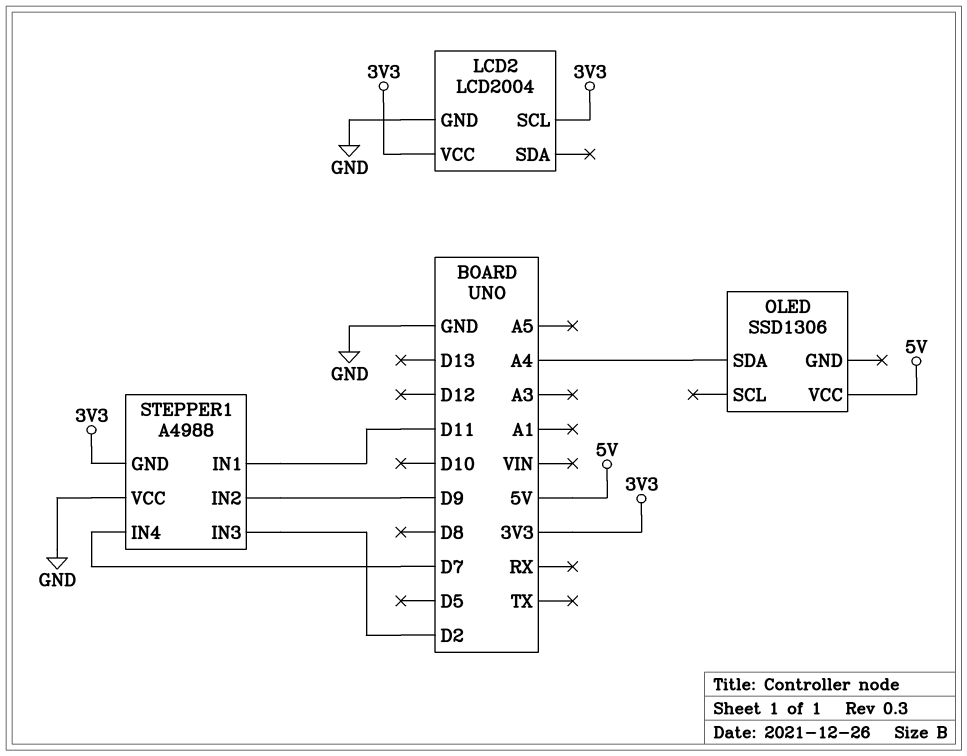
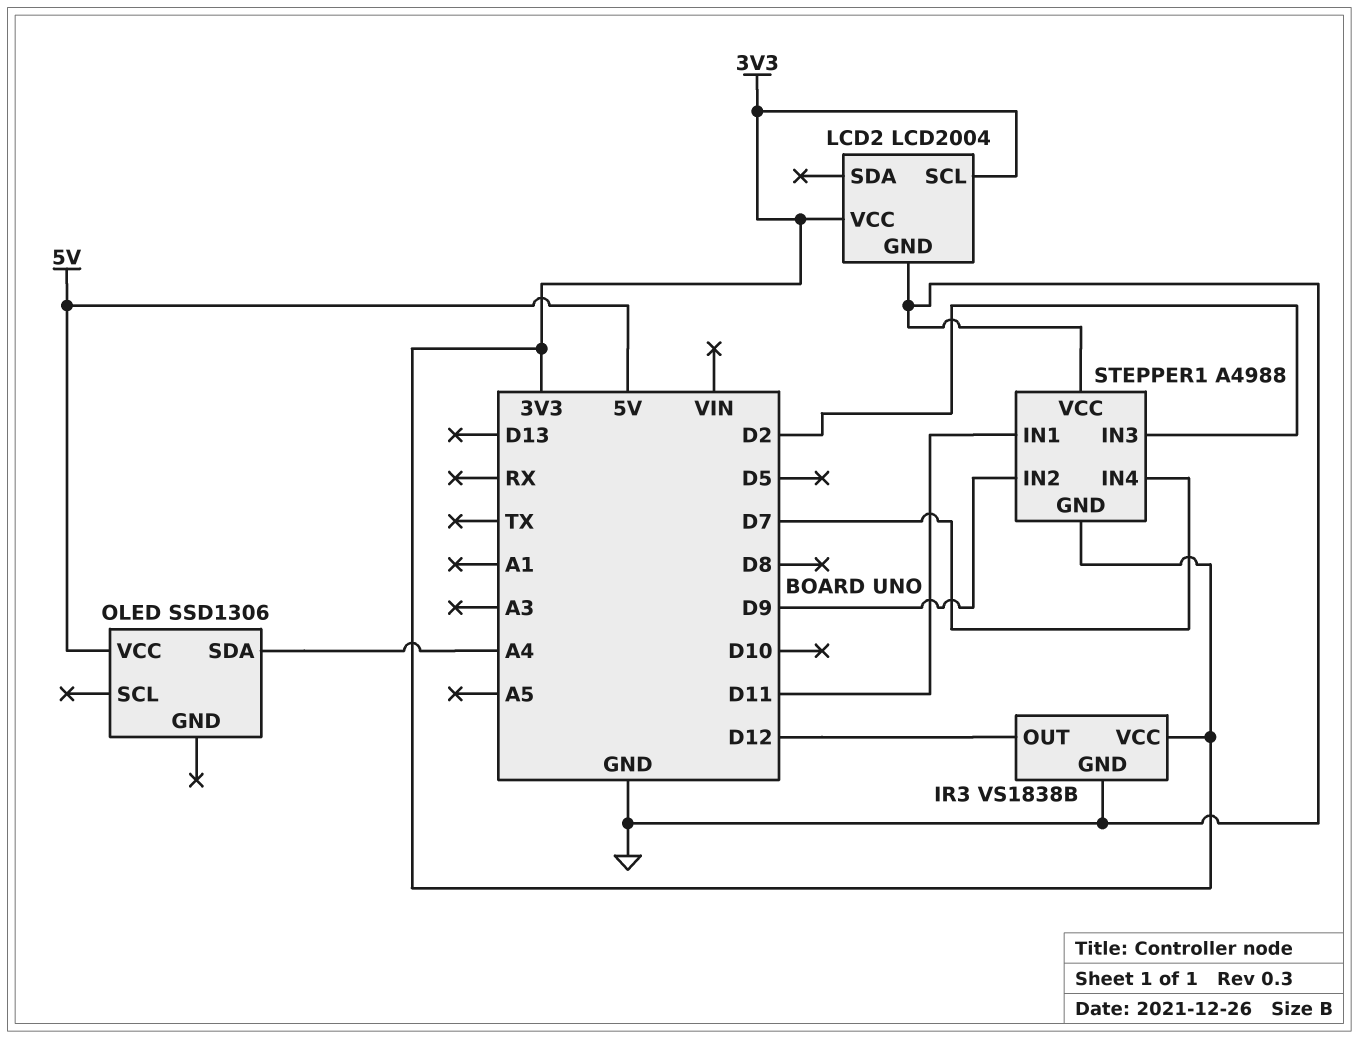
IR3: none -> VS1838B
IR3 pin GND: none -> GND
IR3 pin OUT: none -> D12
IR3 pin VCC: none -> 3V3

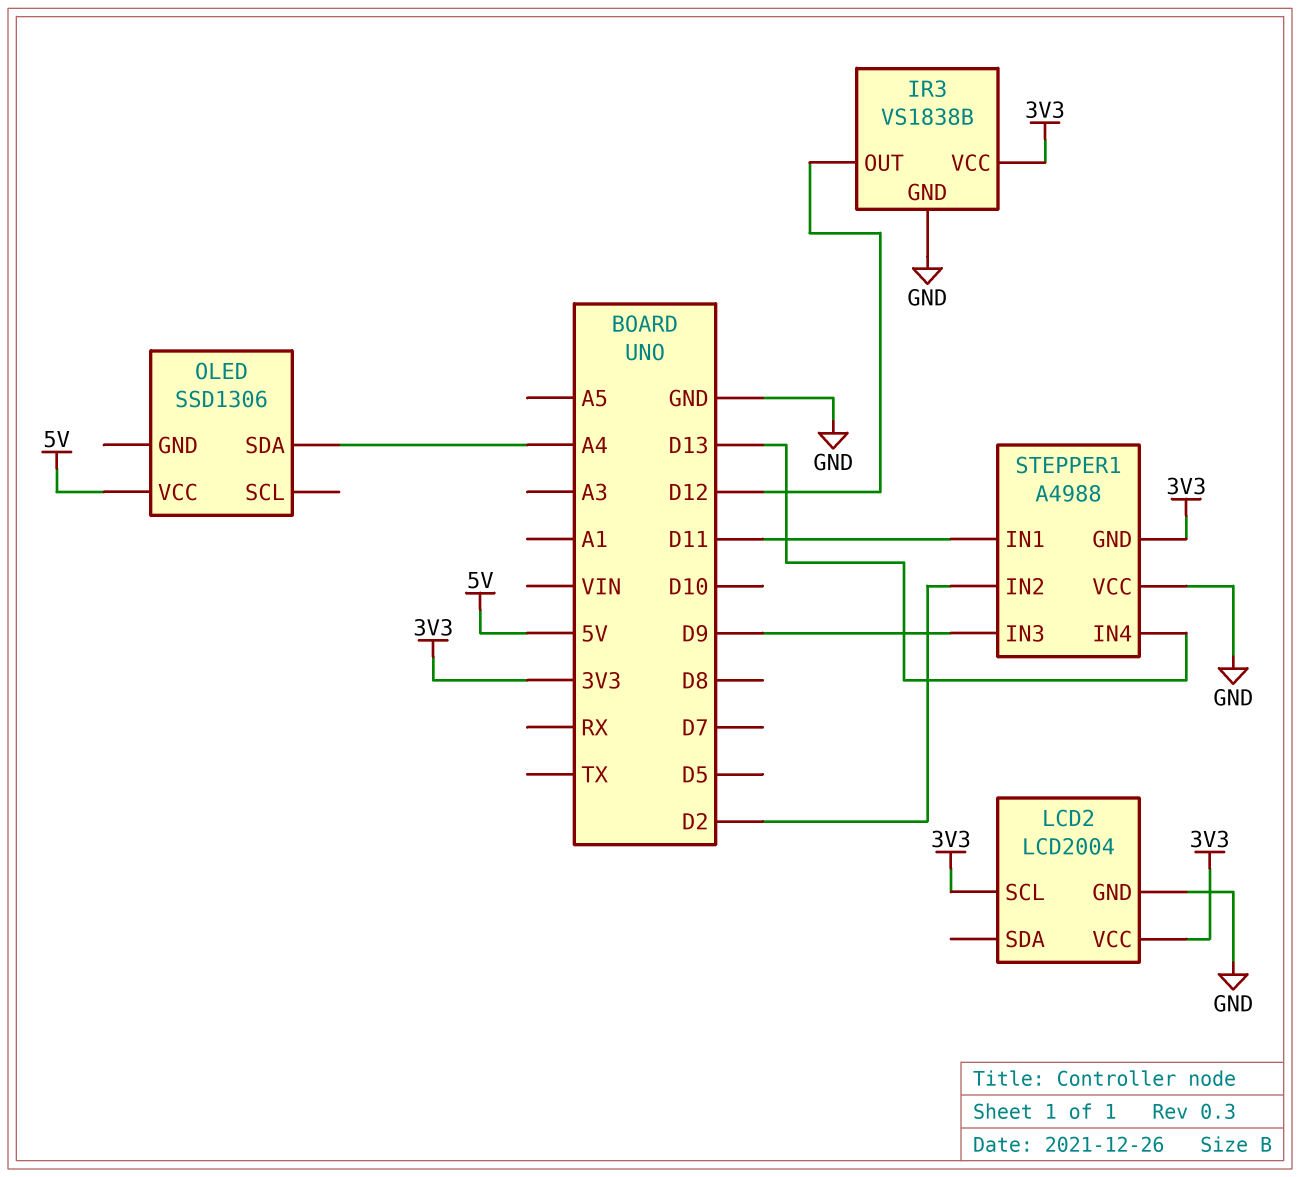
STEPPER1 pin IN2: D9 -> D2
STEPPER1 pin IN3: D2 -> D9
STEPPER1 pin IN4: D7 -> D13

